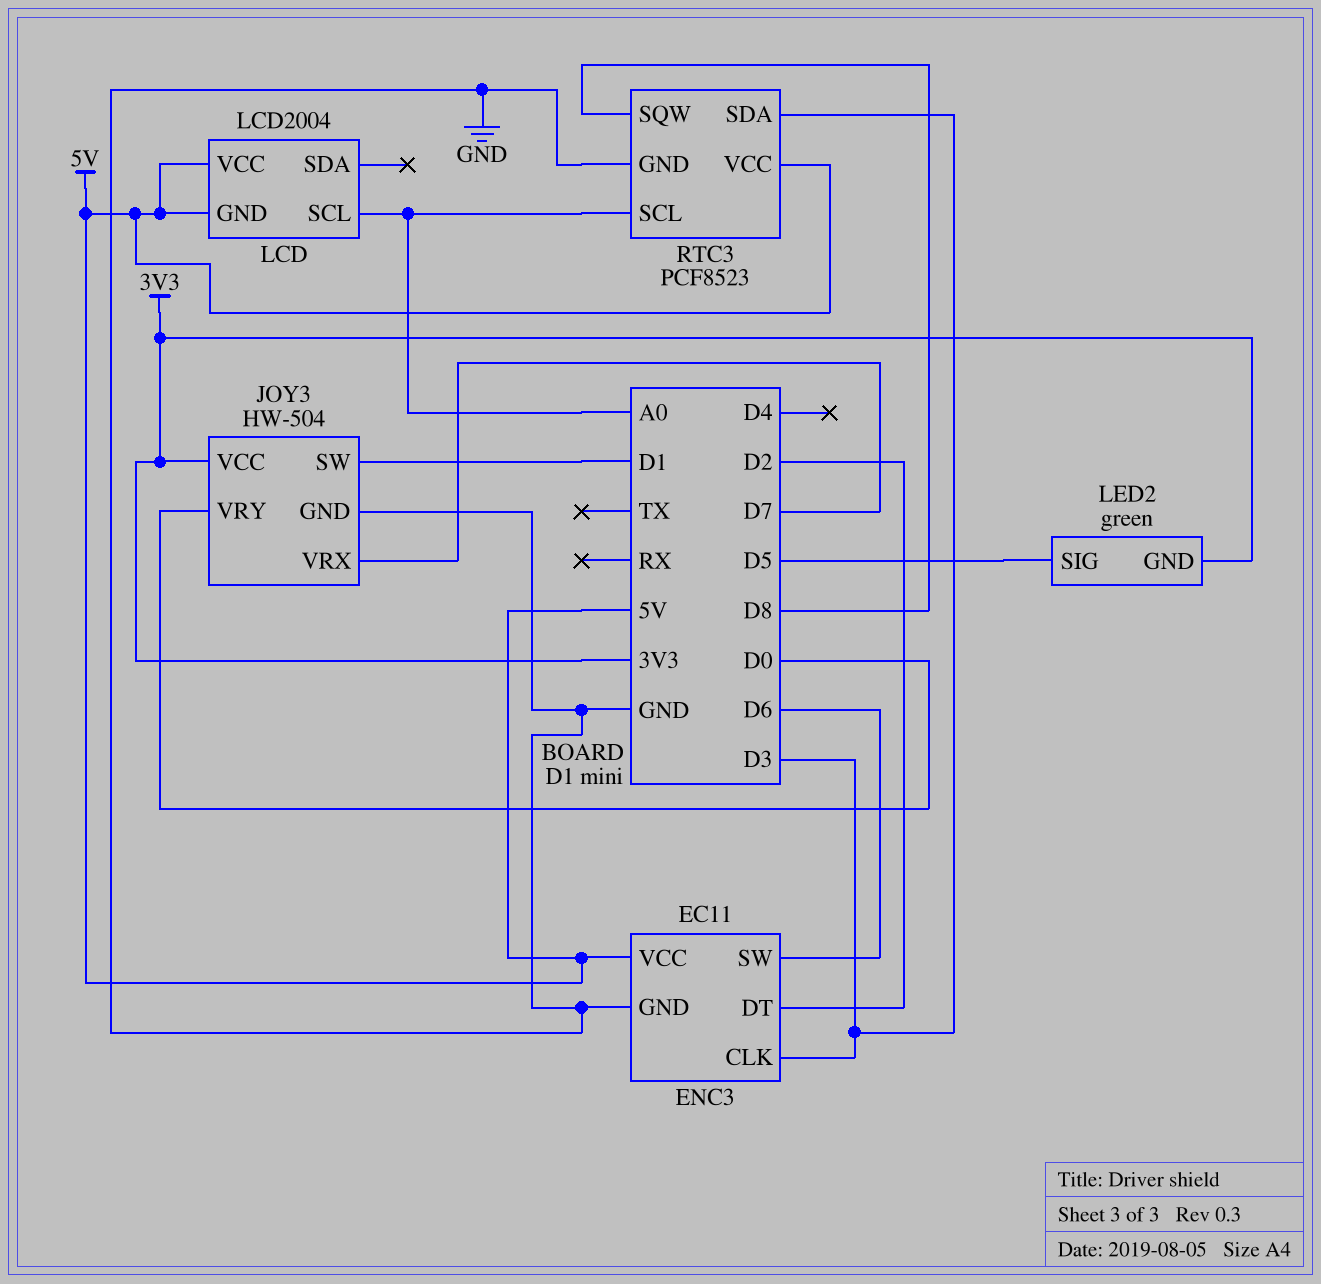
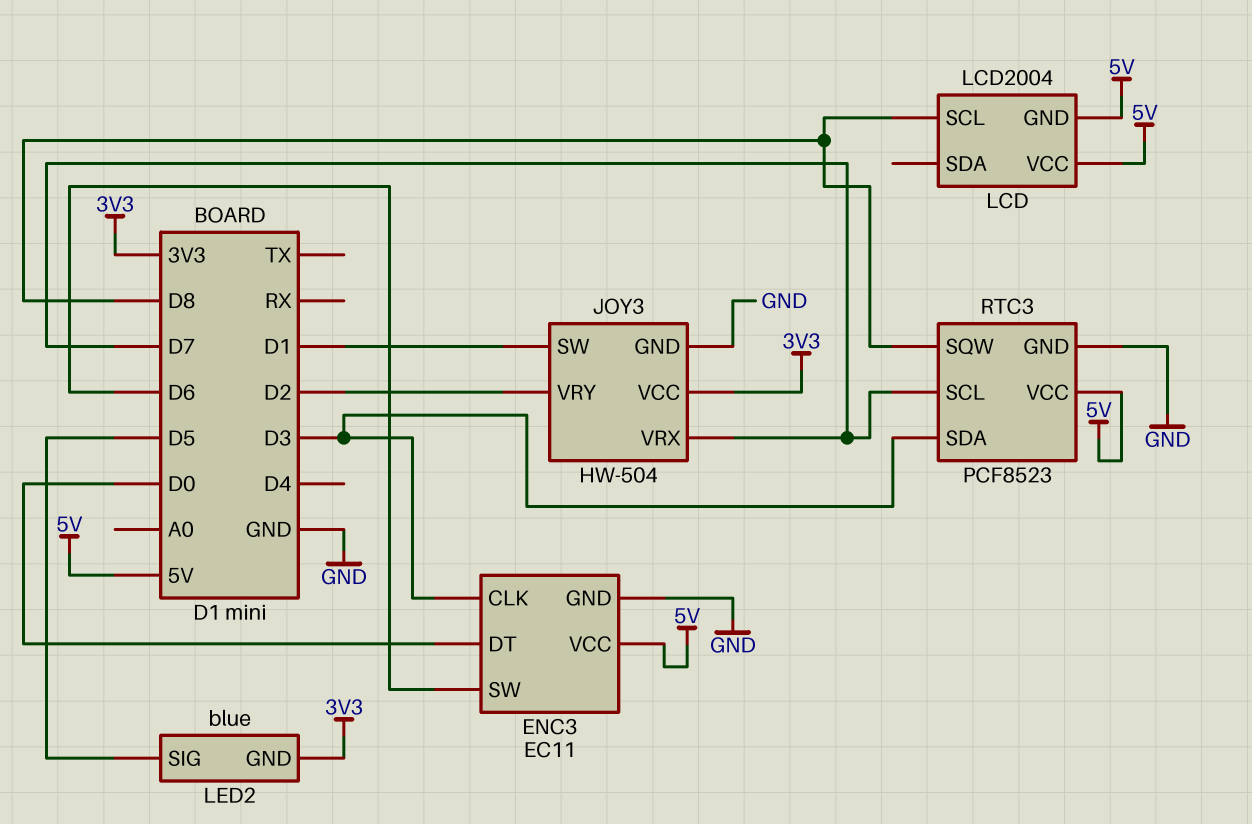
ENC3 pin DT: D2 -> D0
JOY3 pin VRY: D0 -> D2
LCD pin SCL: A0 -> D8
LED2: green -> blue
RTC3 pin SCL: A0 -> D7

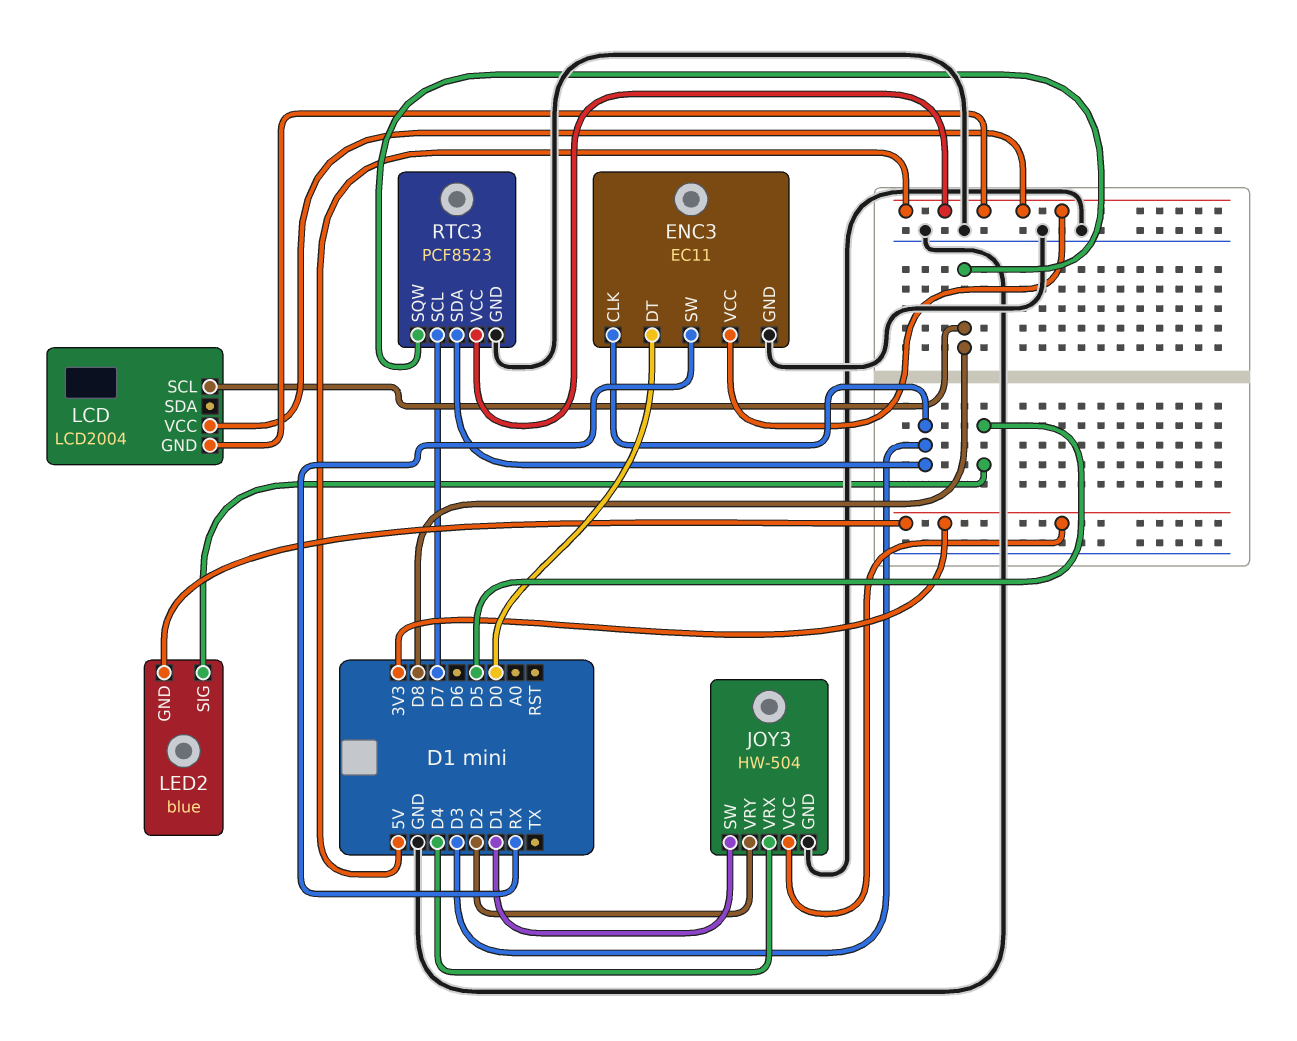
ENC3 pin SW: D6 -> RX
JOY3 pin VRX: D7 -> D4

